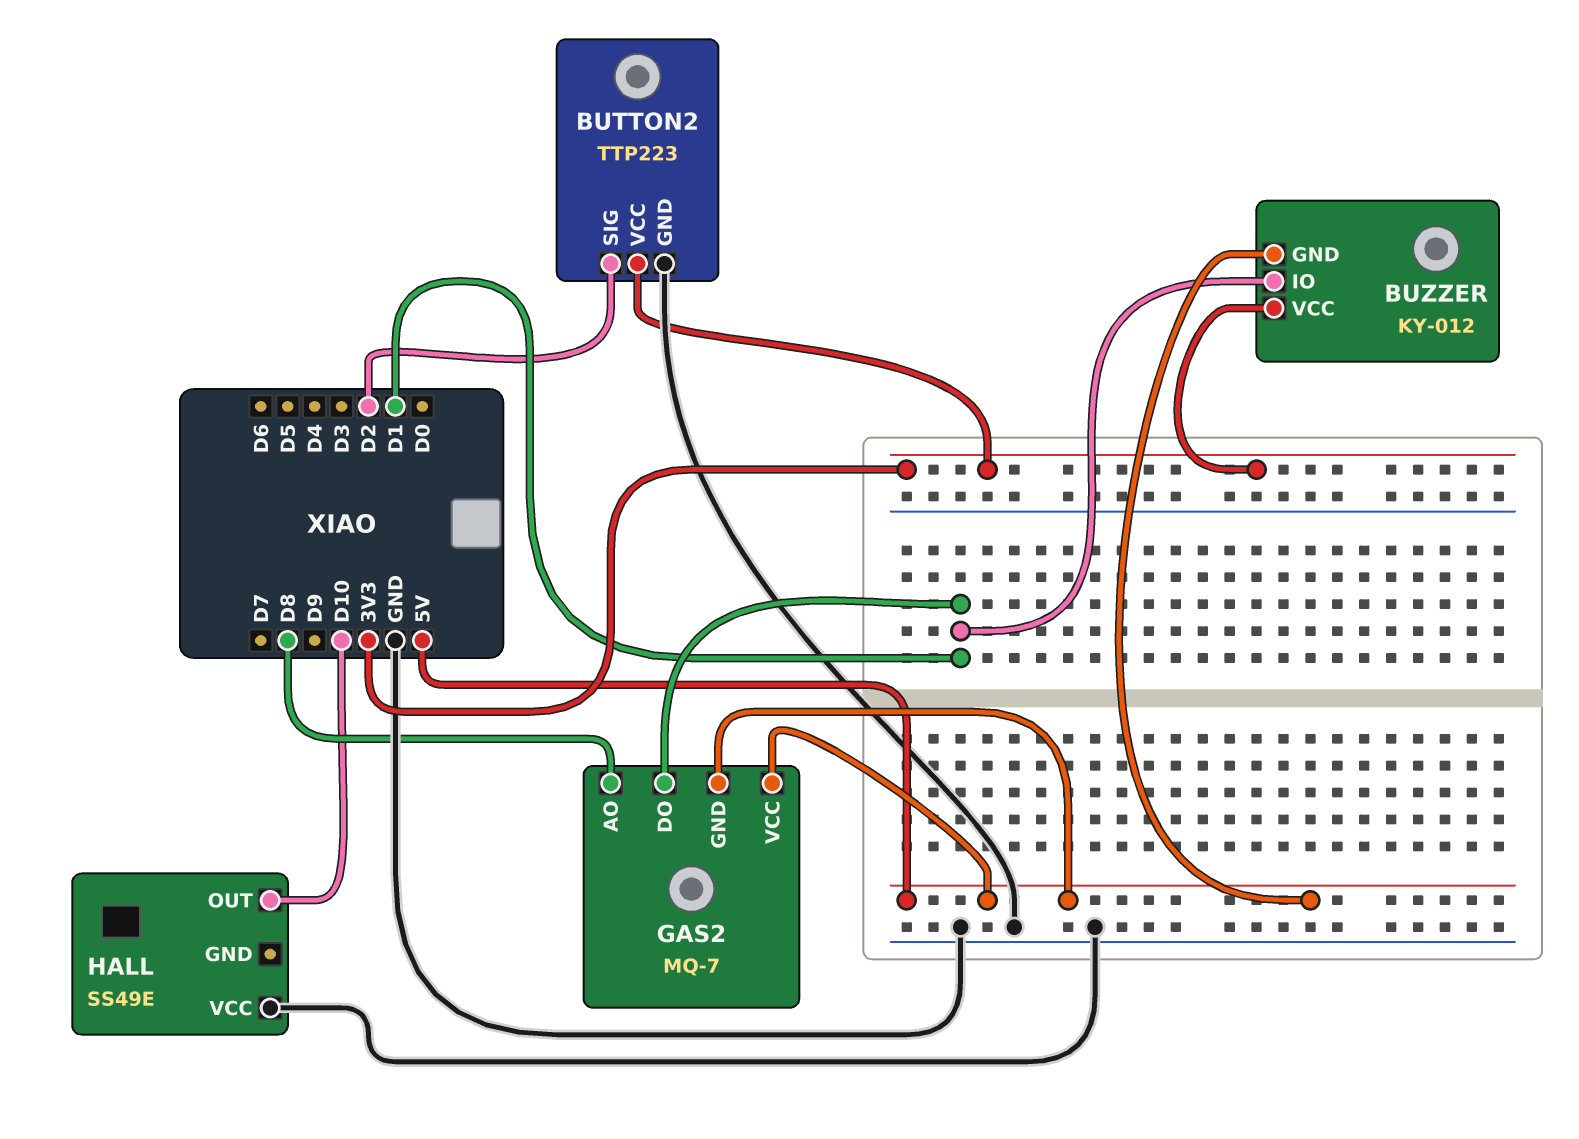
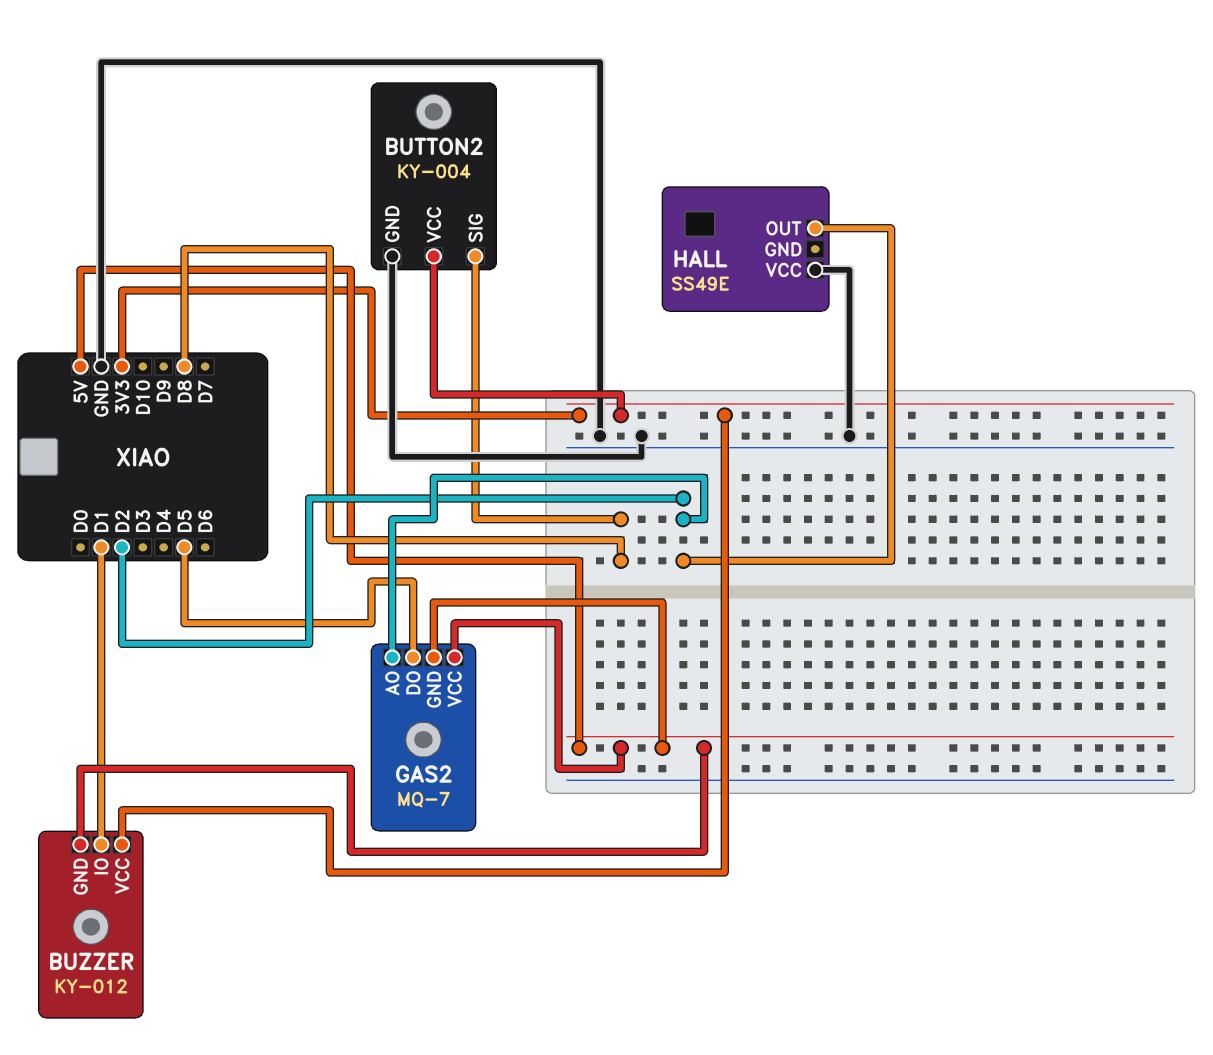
BUTTON2: TTP223 -> KY-004
BUTTON2 pin SIG: D2 -> D8
GAS2 pin AO: D8 -> D2
GAS2 pin DO: D1 -> D5
HALL pin OUT: D10 -> D2

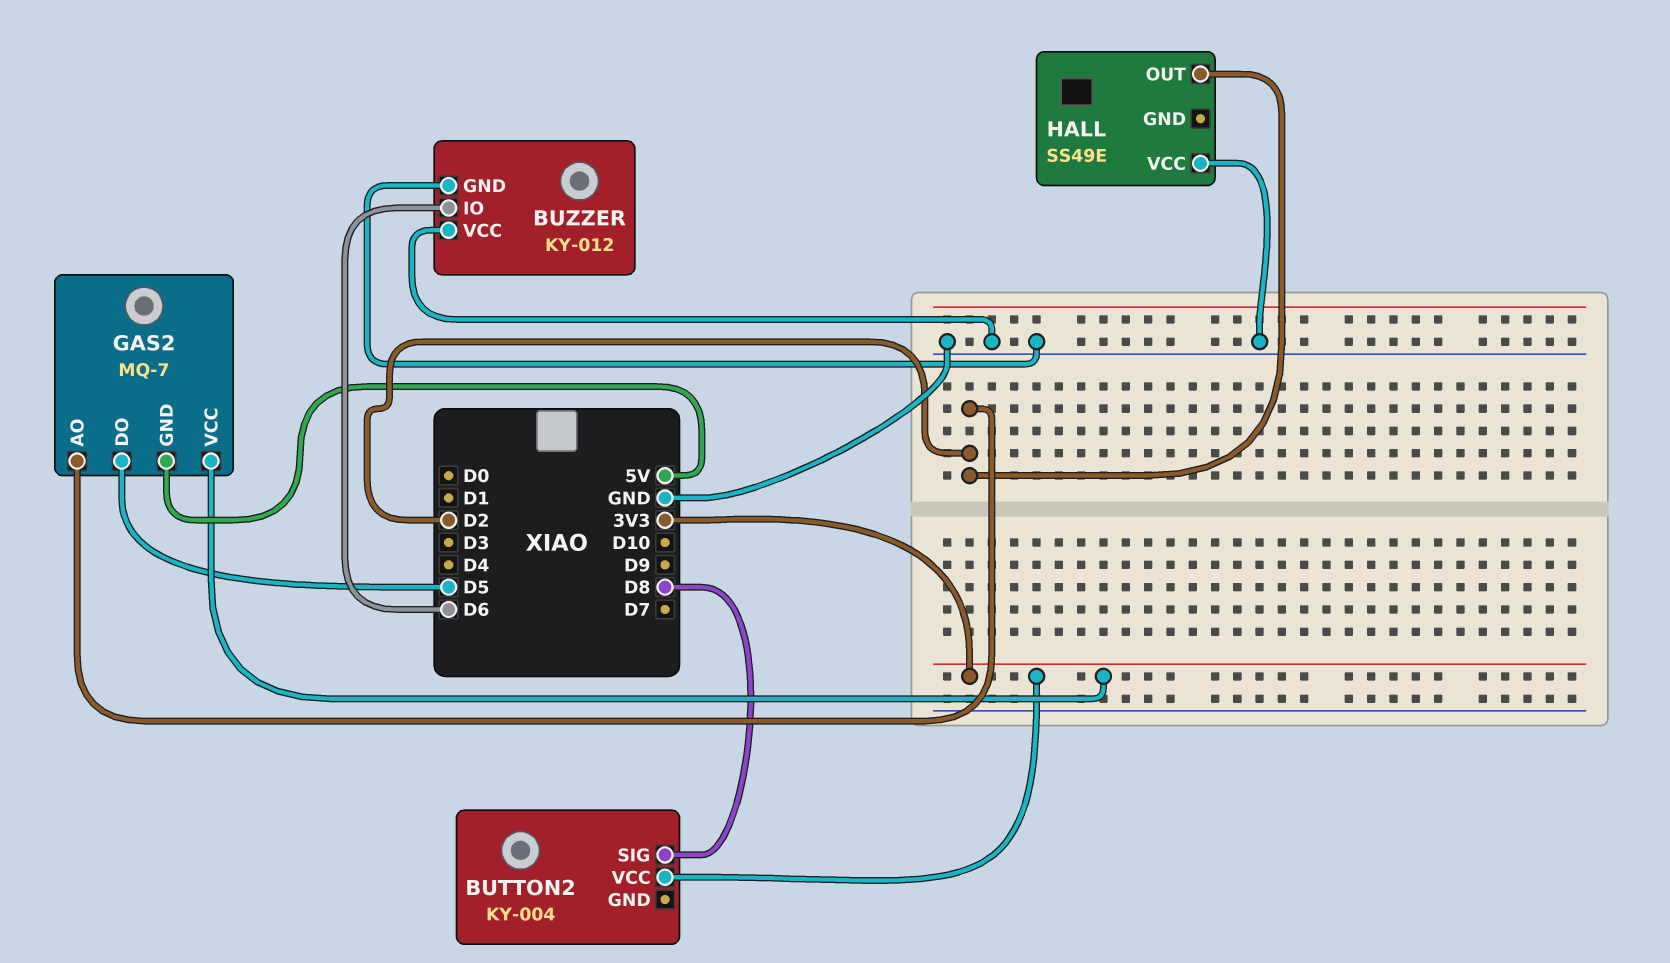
BUTTON2 pin GND: GND -> none
BUZZER pin GND: 5V -> GND
BUZZER pin IO: D1 -> D6
BUZZER pin VCC: 3V3 -> GND
GAS2 pin VCC: 5V -> 3V3

